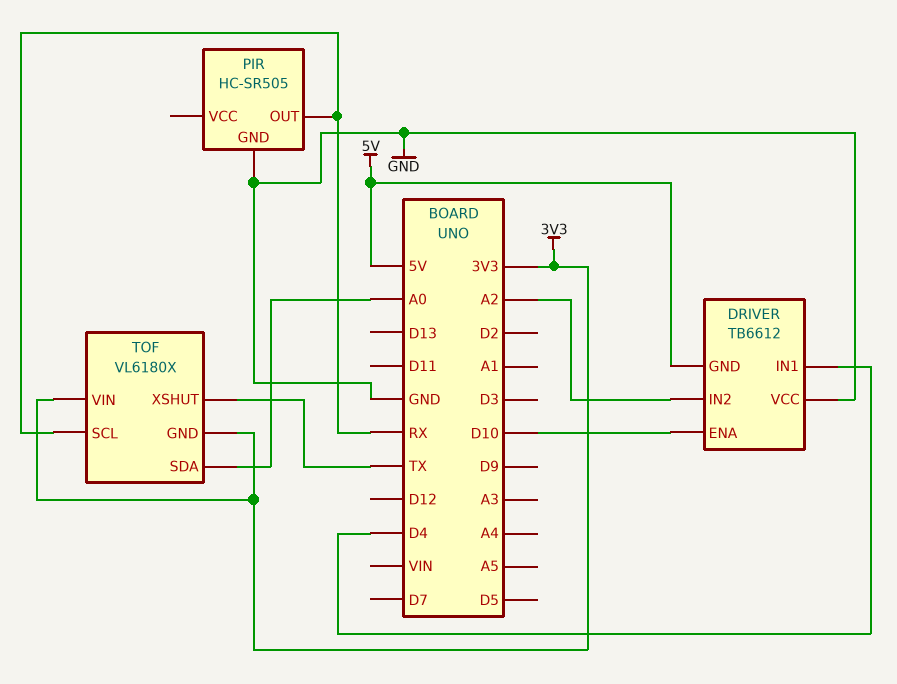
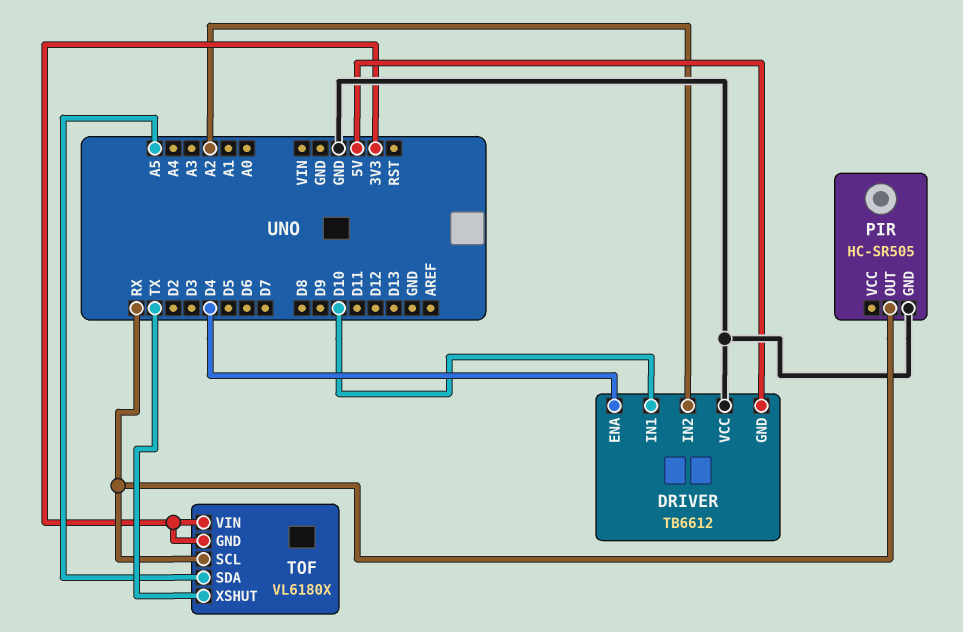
DRIVER pin ENA: D10 -> D4
DRIVER pin IN1: D4 -> D10
TOF pin SDA: A0 -> A5

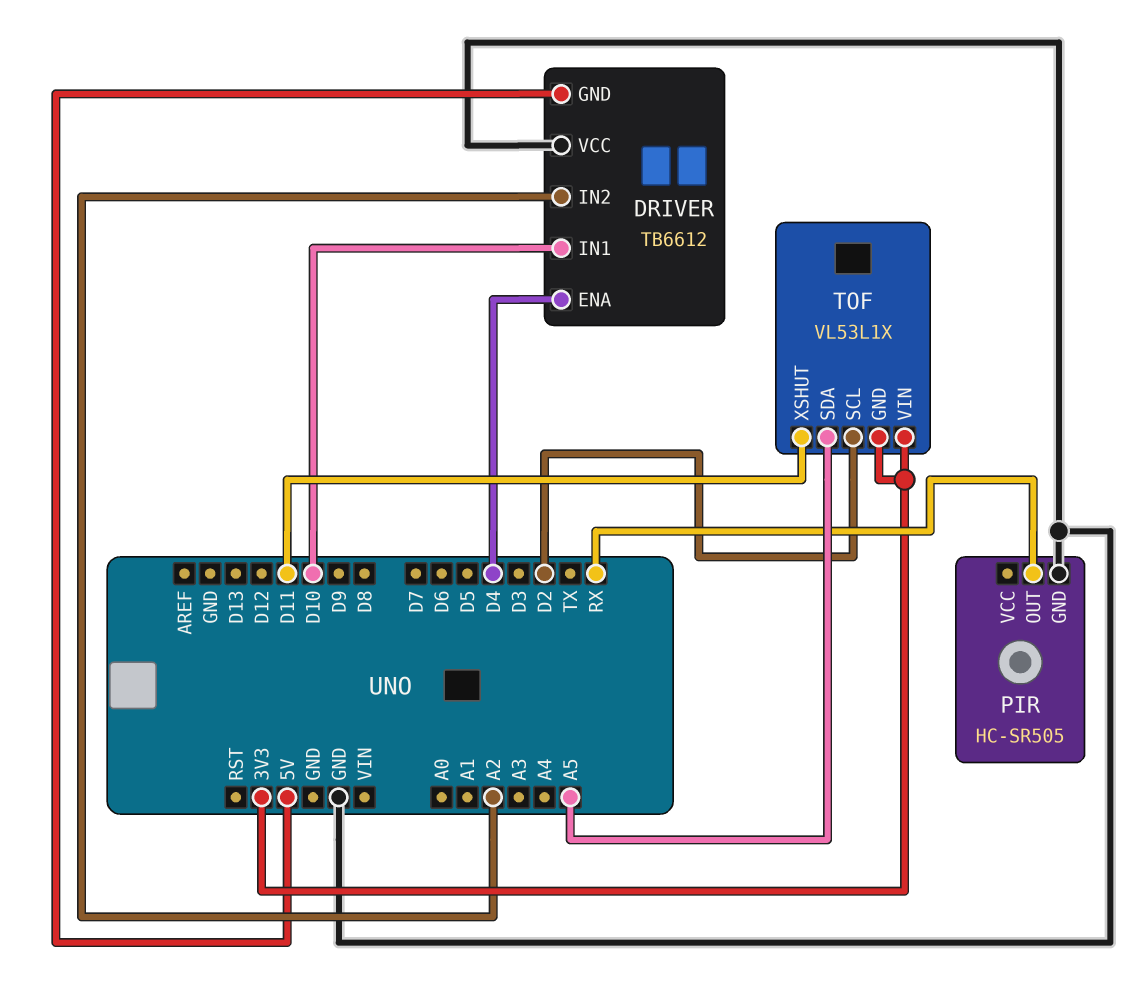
TOF: VL6180X -> VL53L1X
TOF pin SCL: RX -> D2
TOF pin XSHUT: TX -> D11

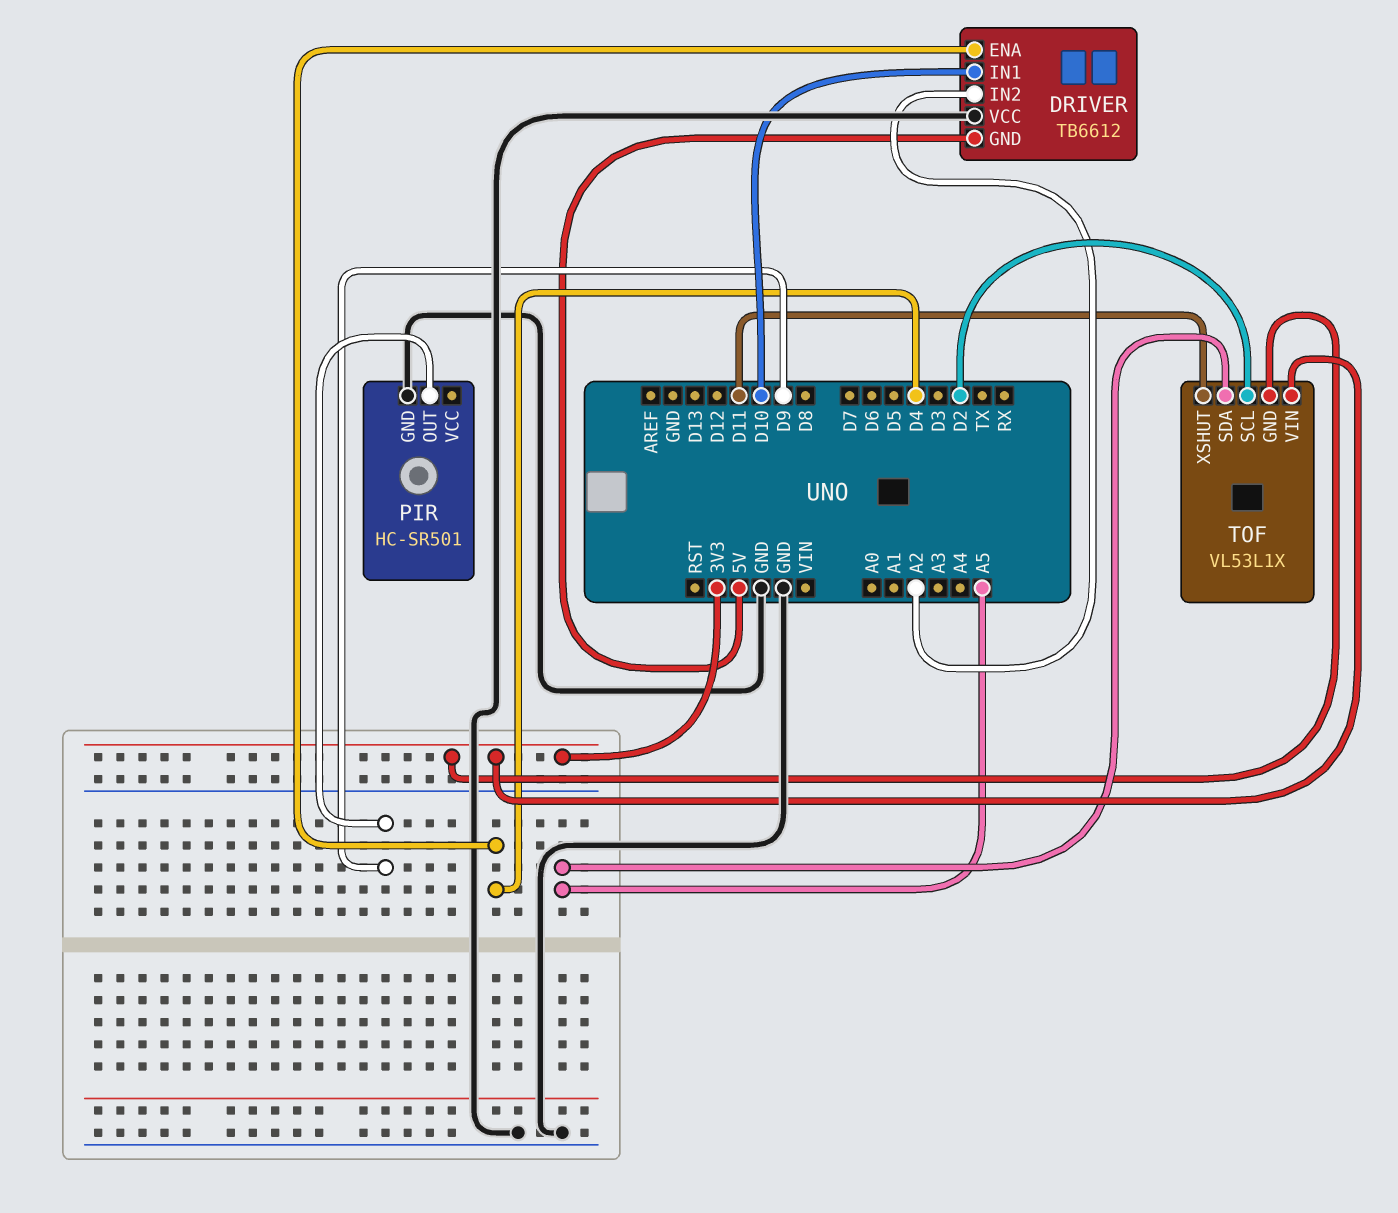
PIR: HC-SR505 -> HC-SR501
PIR pin OUT: RX -> D9

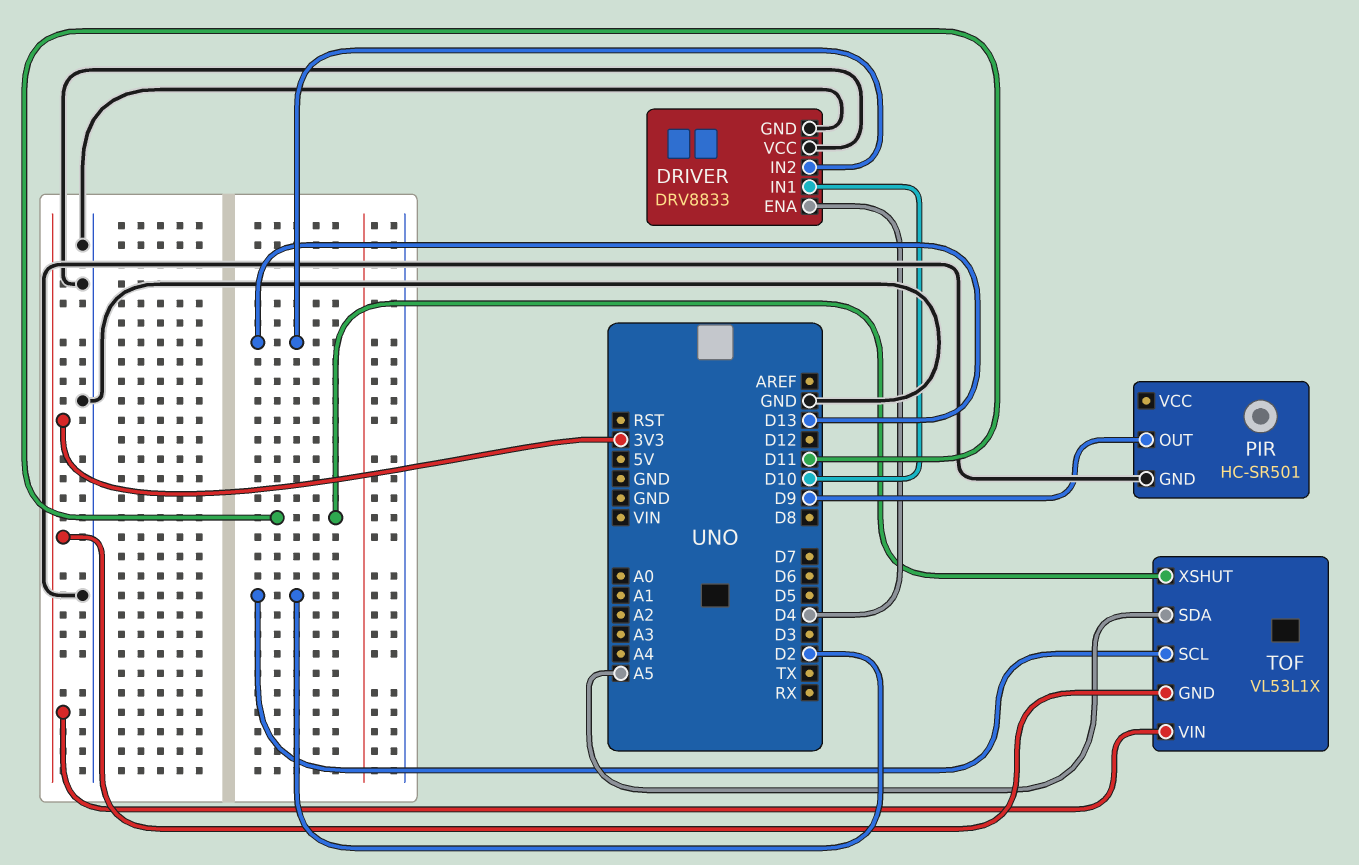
DRIVER: TB6612 -> DRV8833
DRIVER pin GND: 5V -> GND
DRIVER pin IN2: A2 -> D13

